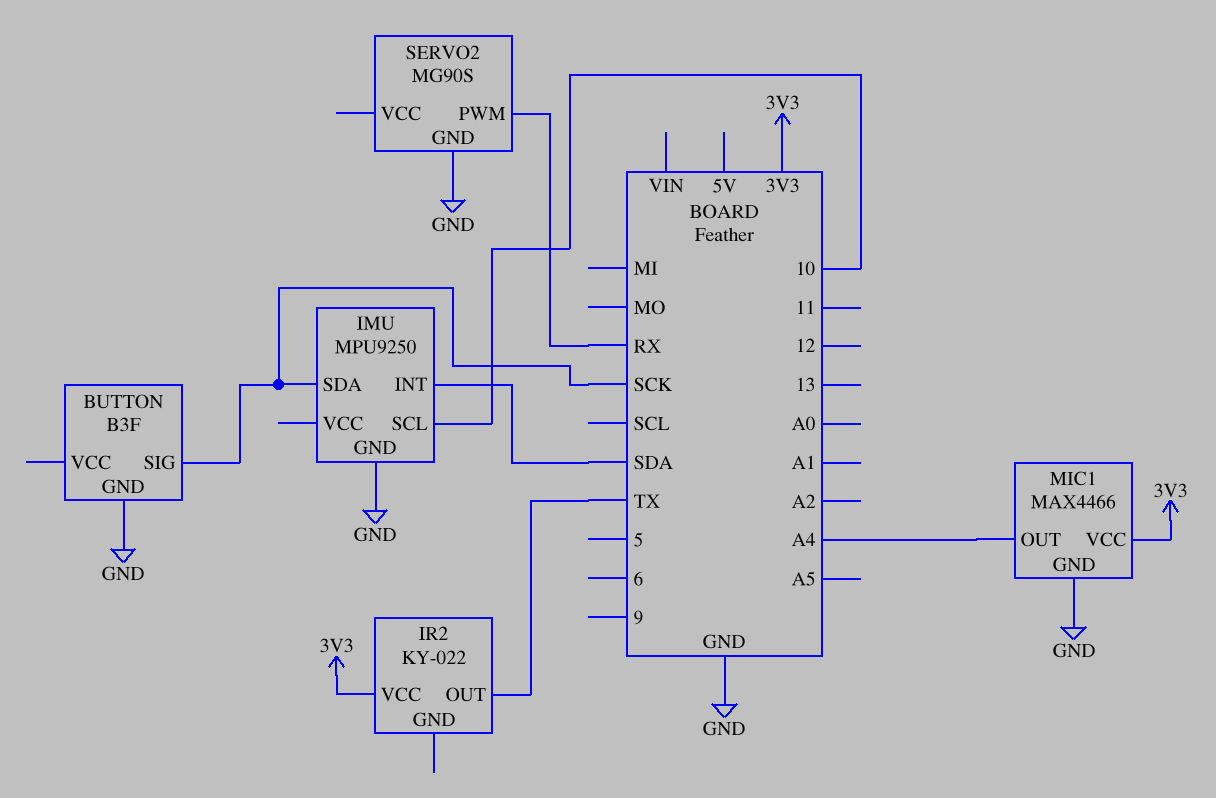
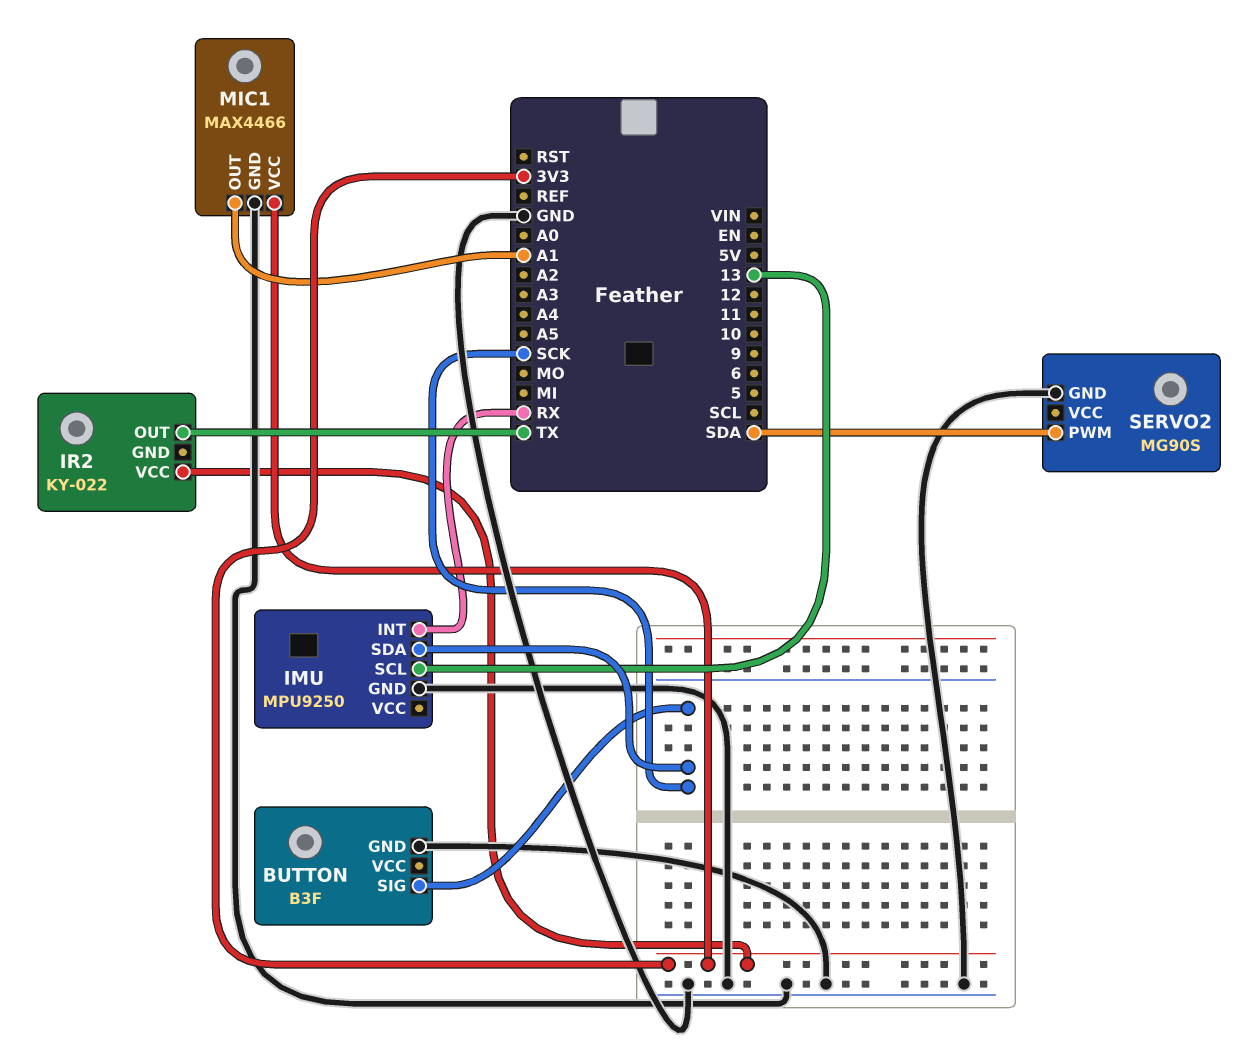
IMU pin INT: SDA -> RX
IMU pin SCL: 10 -> 13
MIC1 pin OUT: A4 -> A1
SERVO2 pin PWM: RX -> SDA

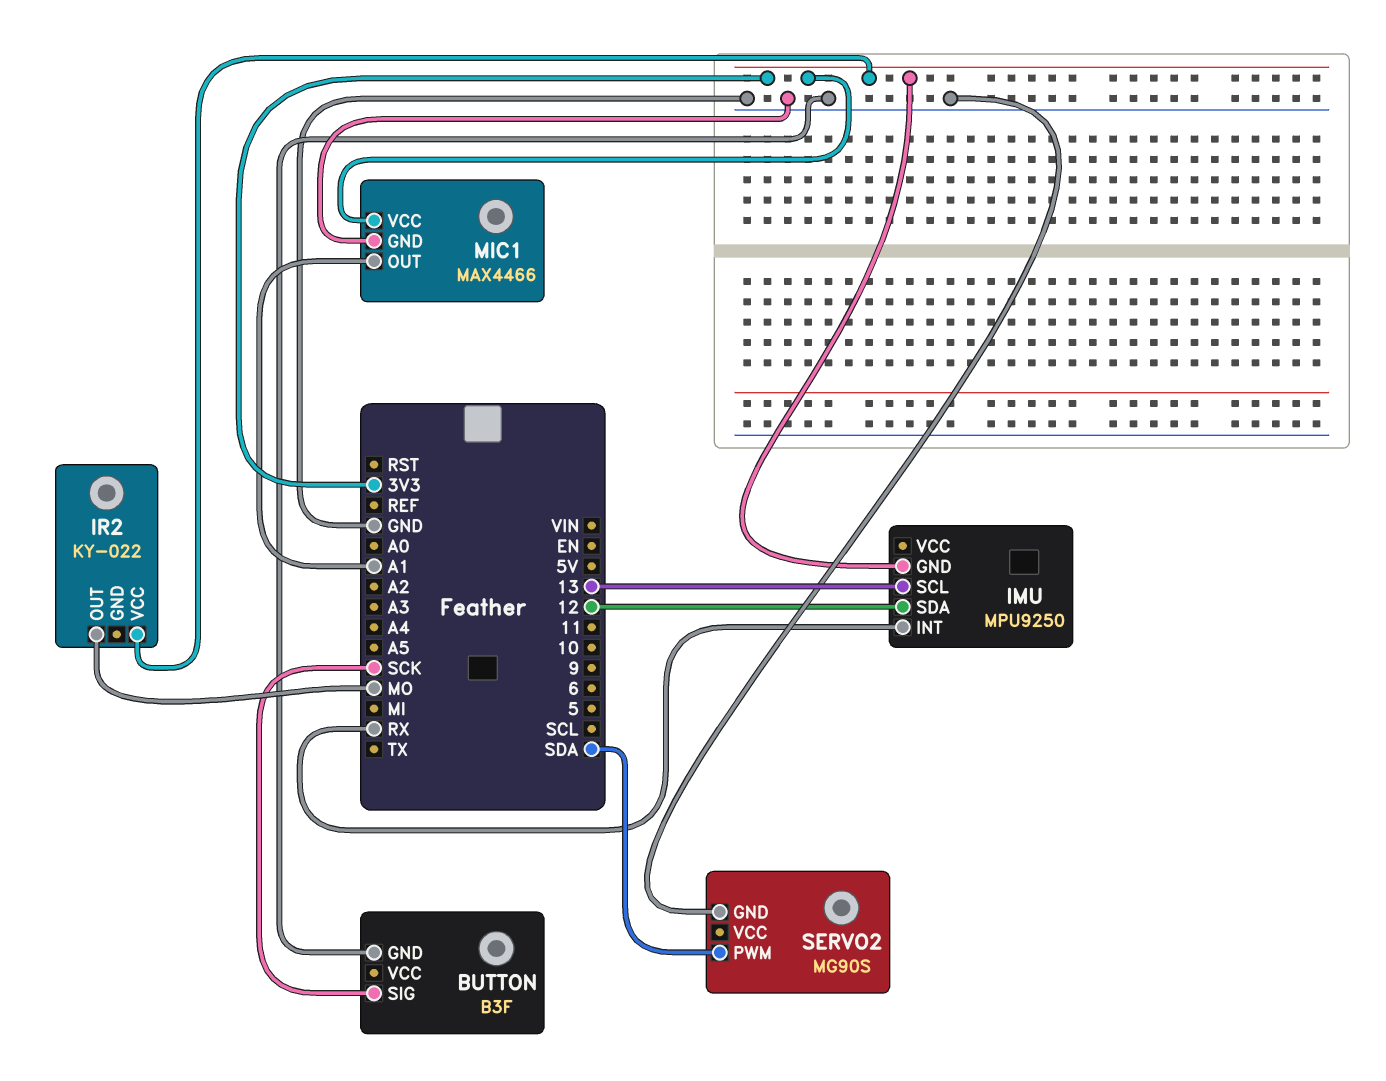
IMU pin GND: GND -> 3V3
IMU pin SDA: SCK -> 12
IR2 pin OUT: TX -> MO

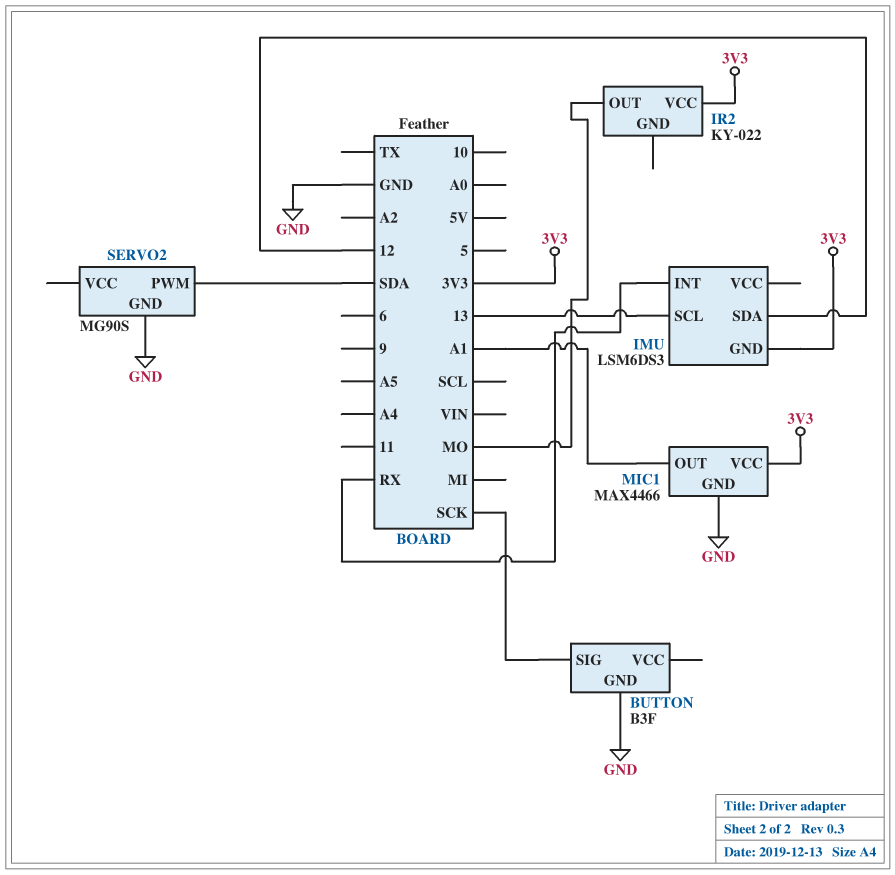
IMU: MPU9250 -> LSM6DS3

